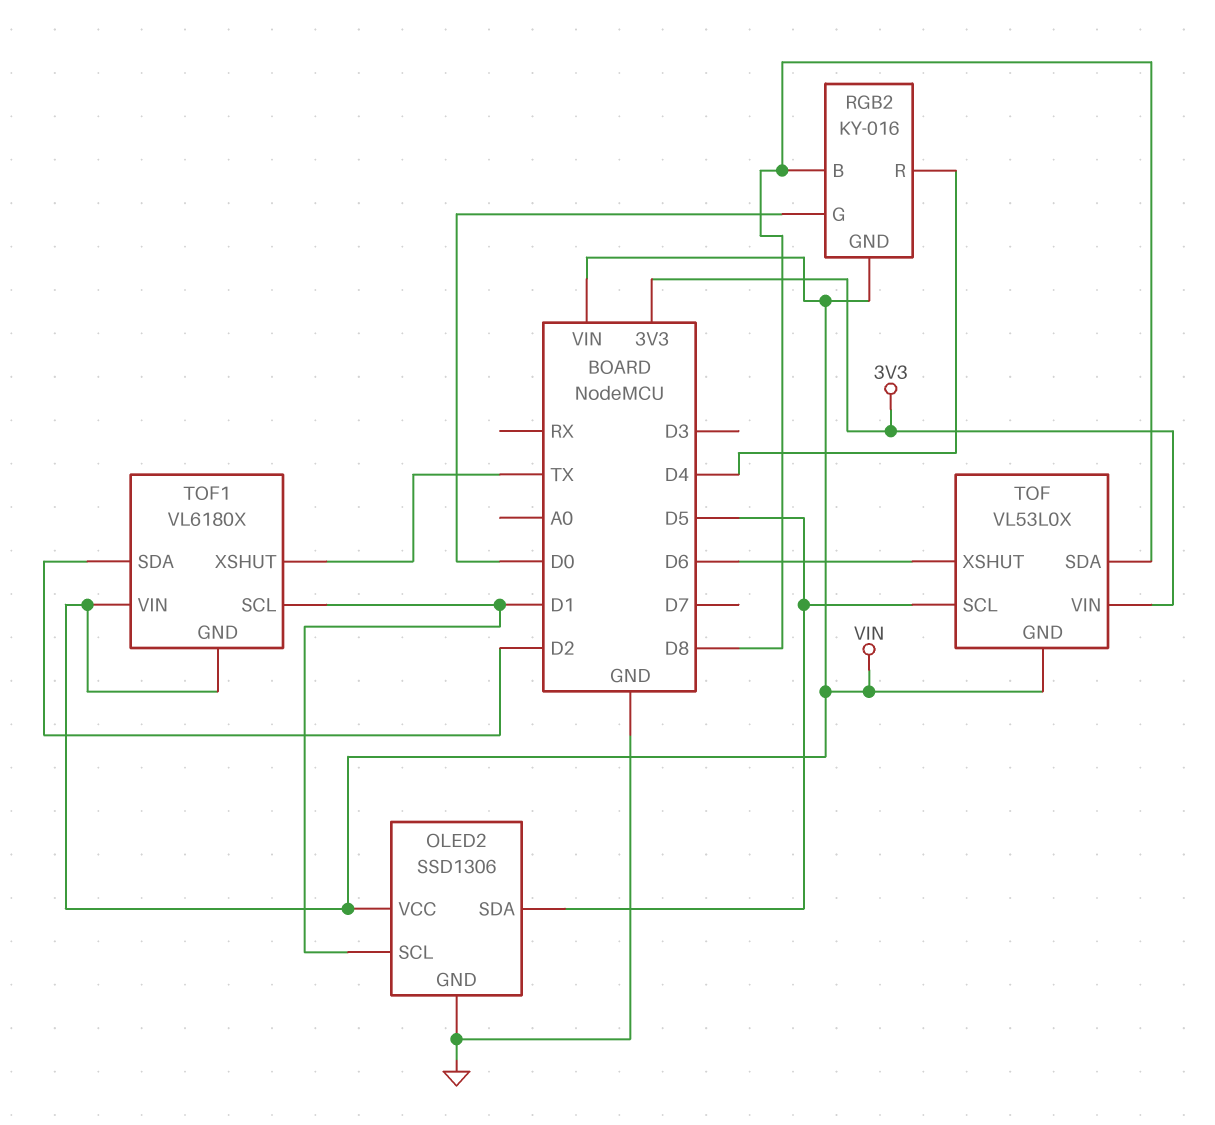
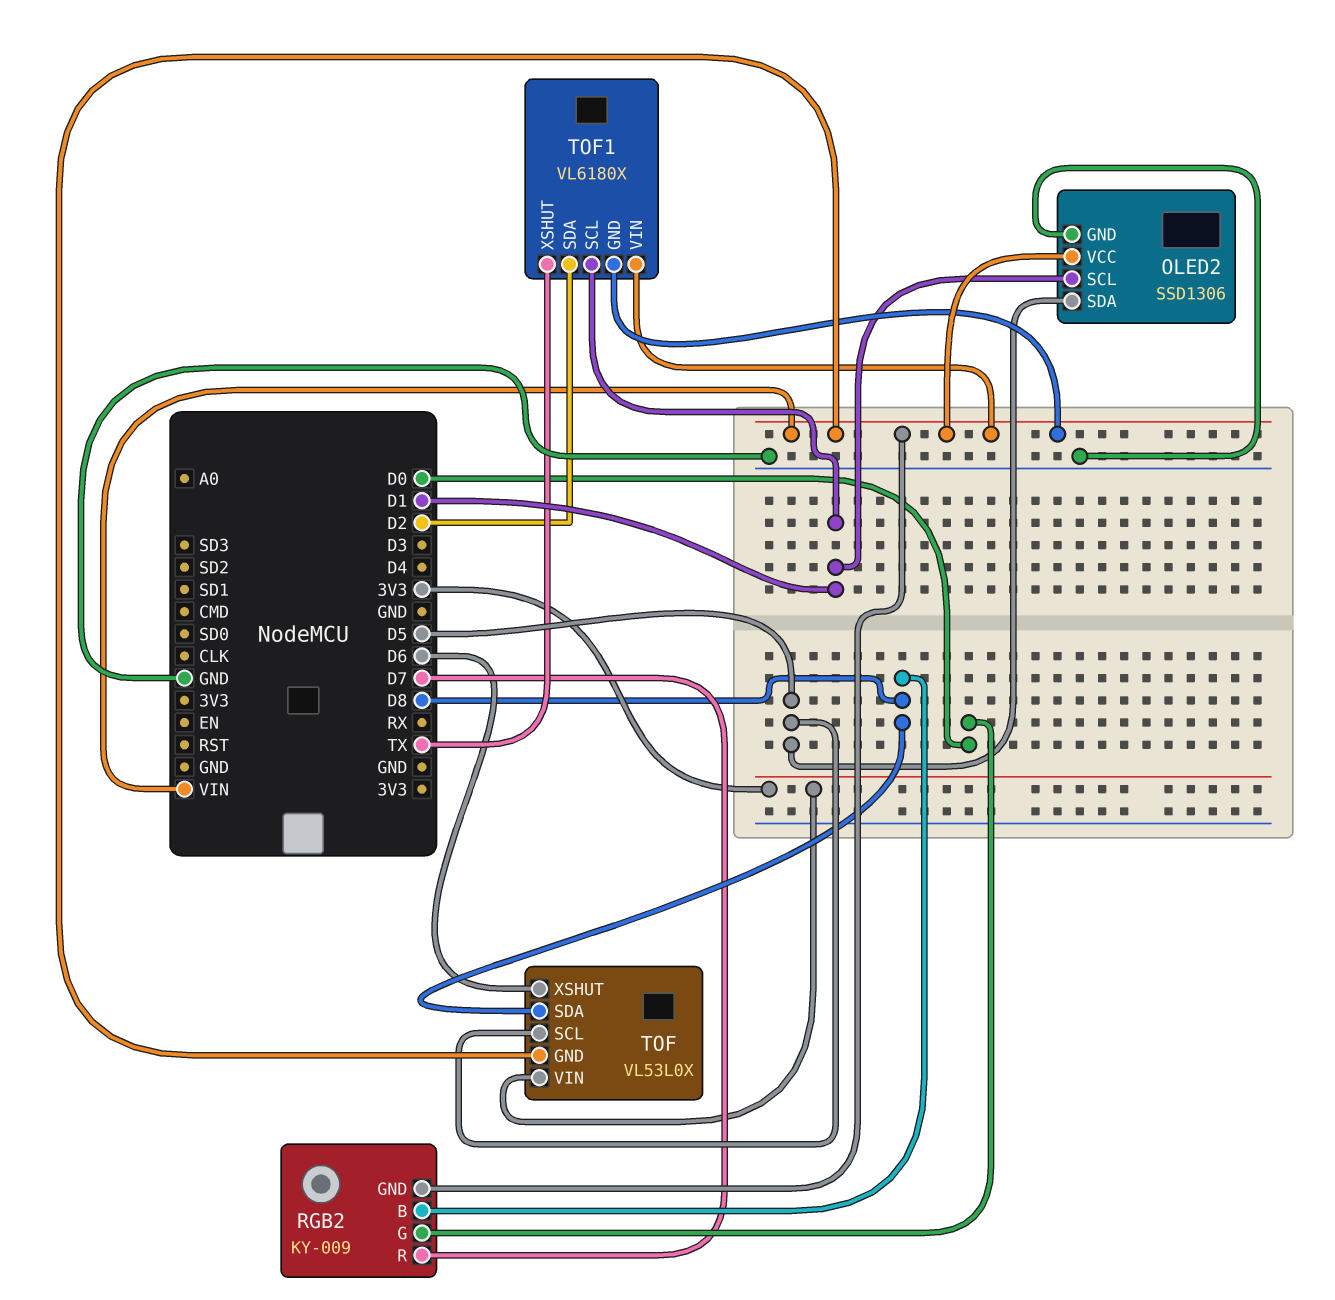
RGB2: KY-016 -> KY-009
RGB2 pin R: D4 -> D7

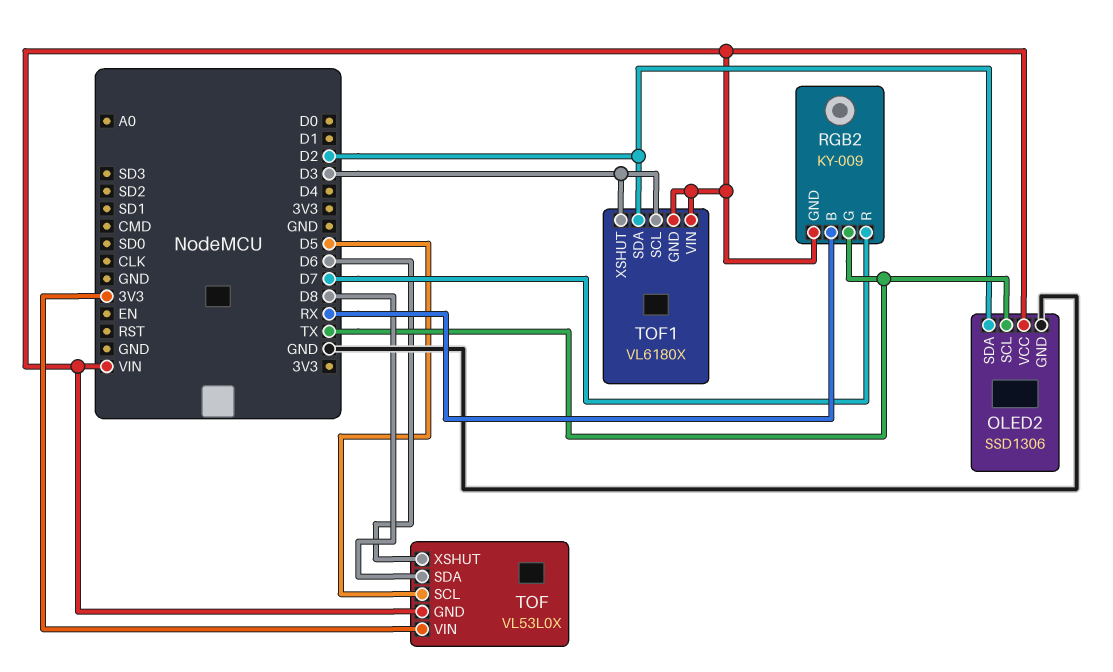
OLED2 pin SCL: D1 -> TX
OLED2 pin SDA: D5 -> D2
RGB2 pin B: D8 -> RX
RGB2 pin G: D0 -> TX
TOF1 pin SCL: D1 -> D3
TOF1 pin XSHUT: TX -> D3

